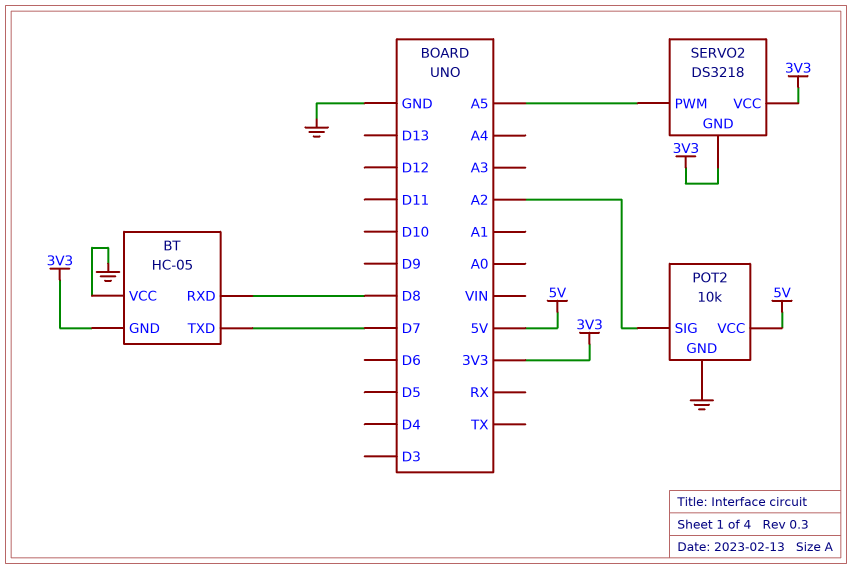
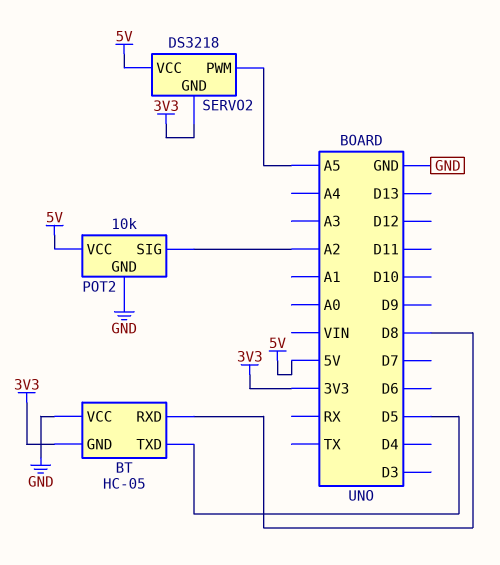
BT pin TXD: D7 -> D5
SERVO2 pin VCC: 3V3 -> 5V

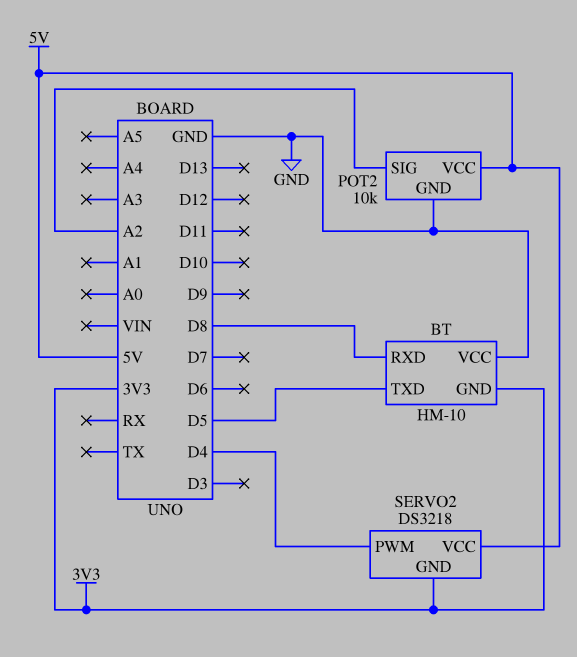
BT: HC-05 -> HM-10
SERVO2 pin PWM: A5 -> D4

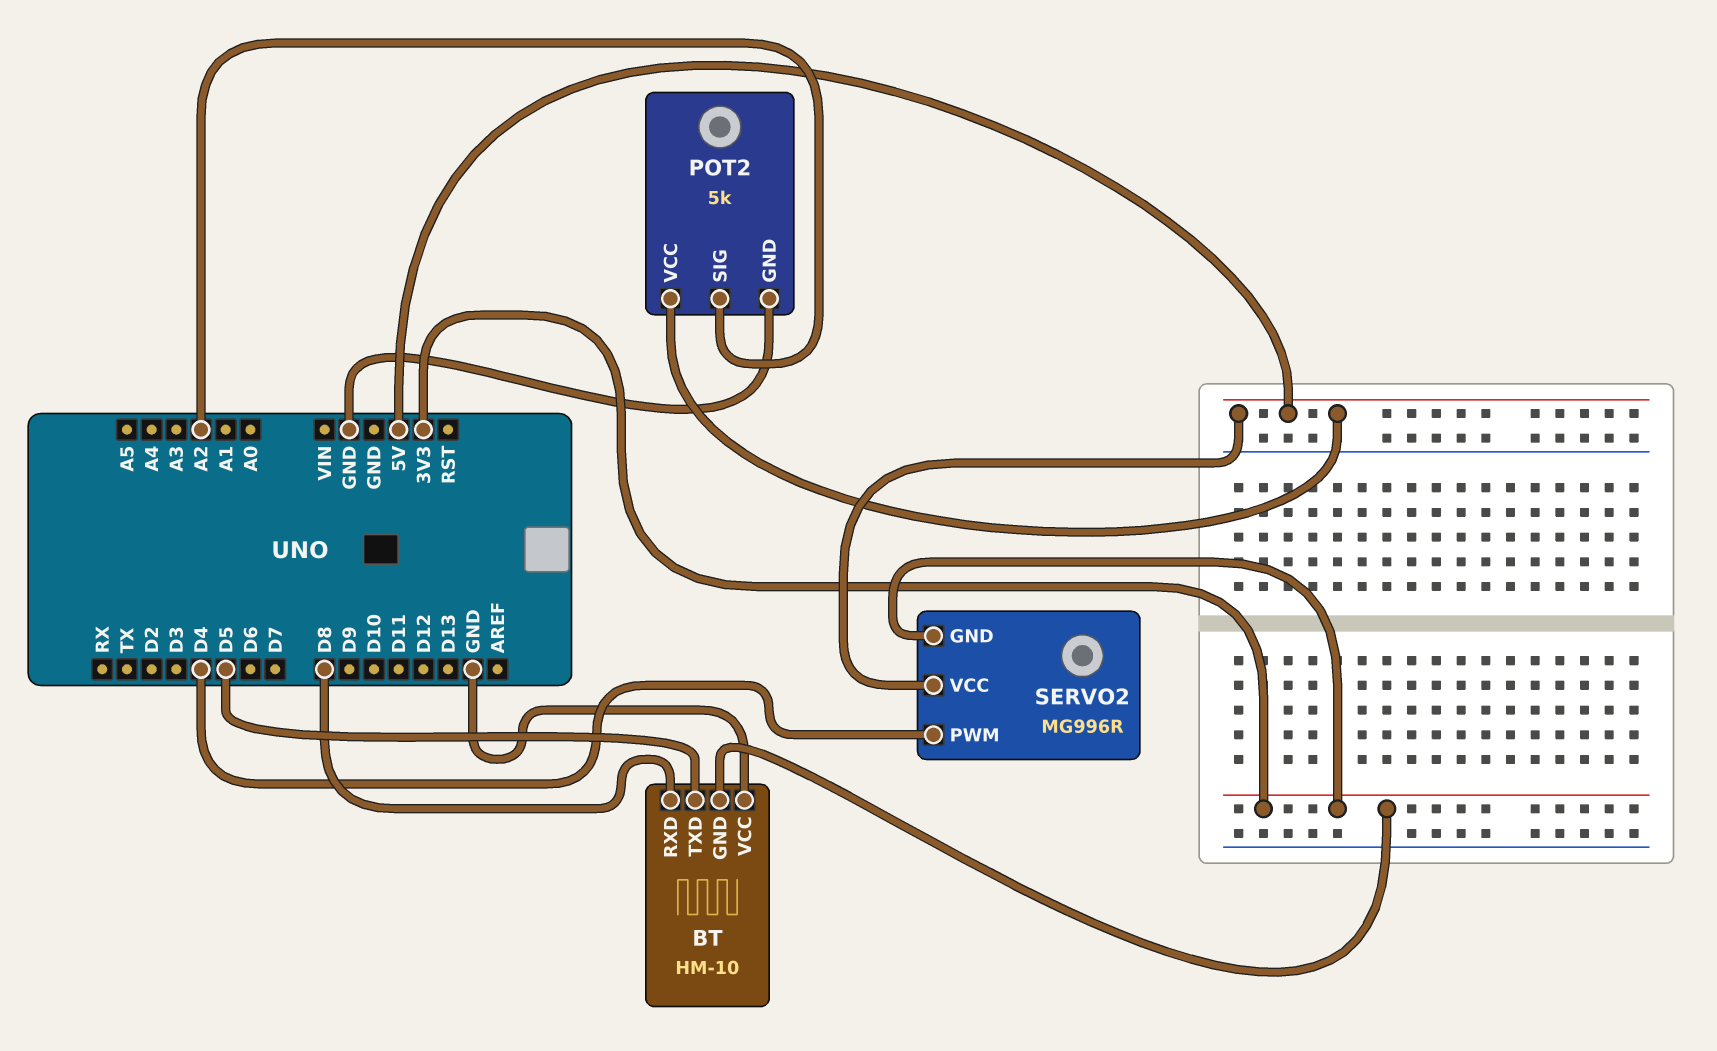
POT2: 10k -> 5k
SERVO2: DS3218 -> MG996R

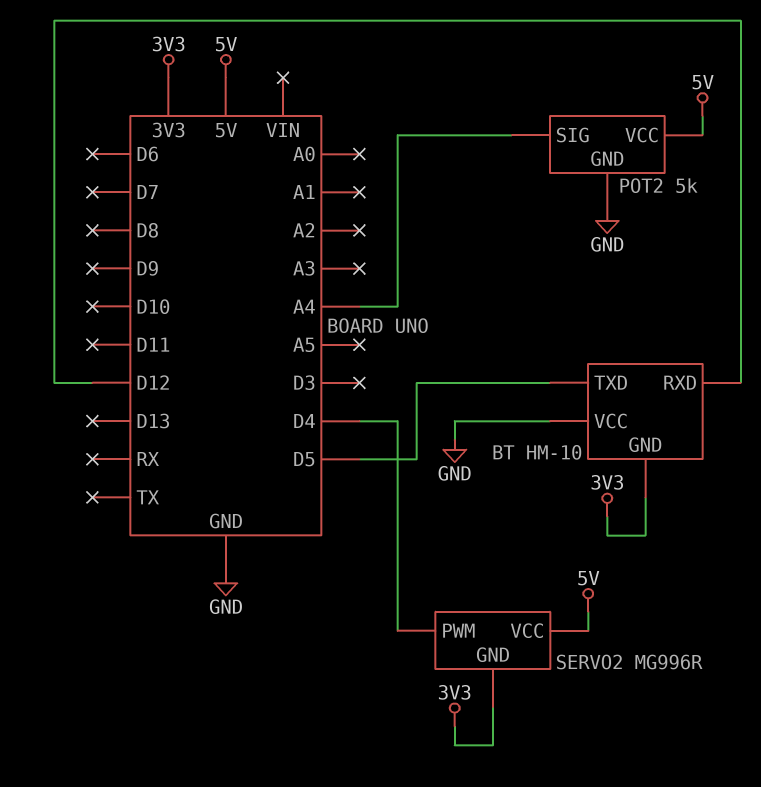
BT pin RXD: D8 -> D12
POT2 pin SIG: A2 -> A4

